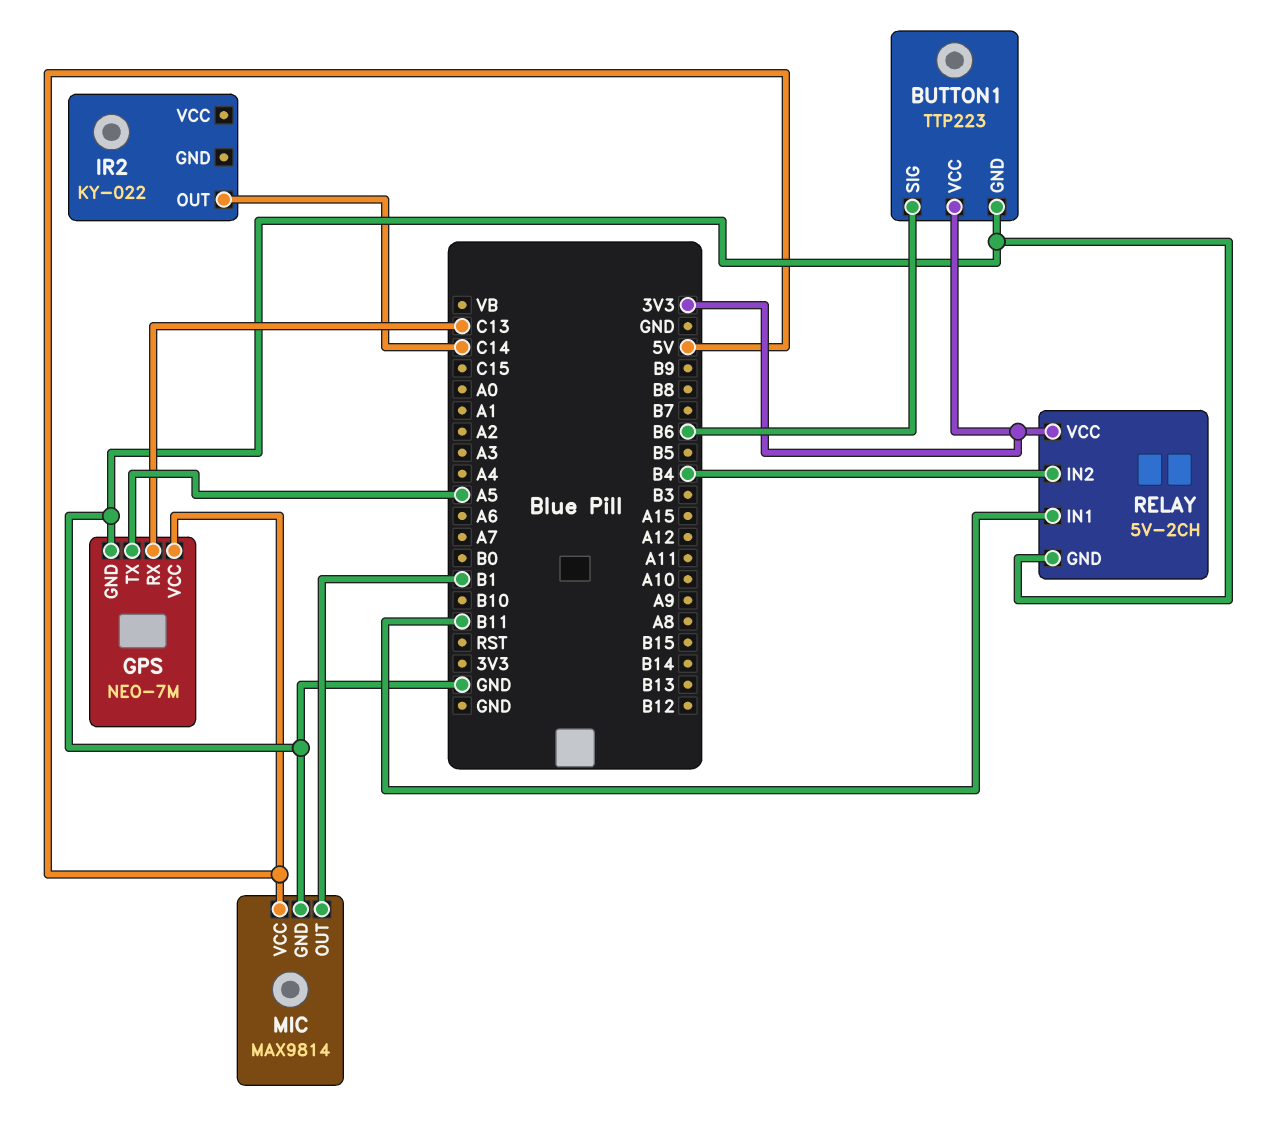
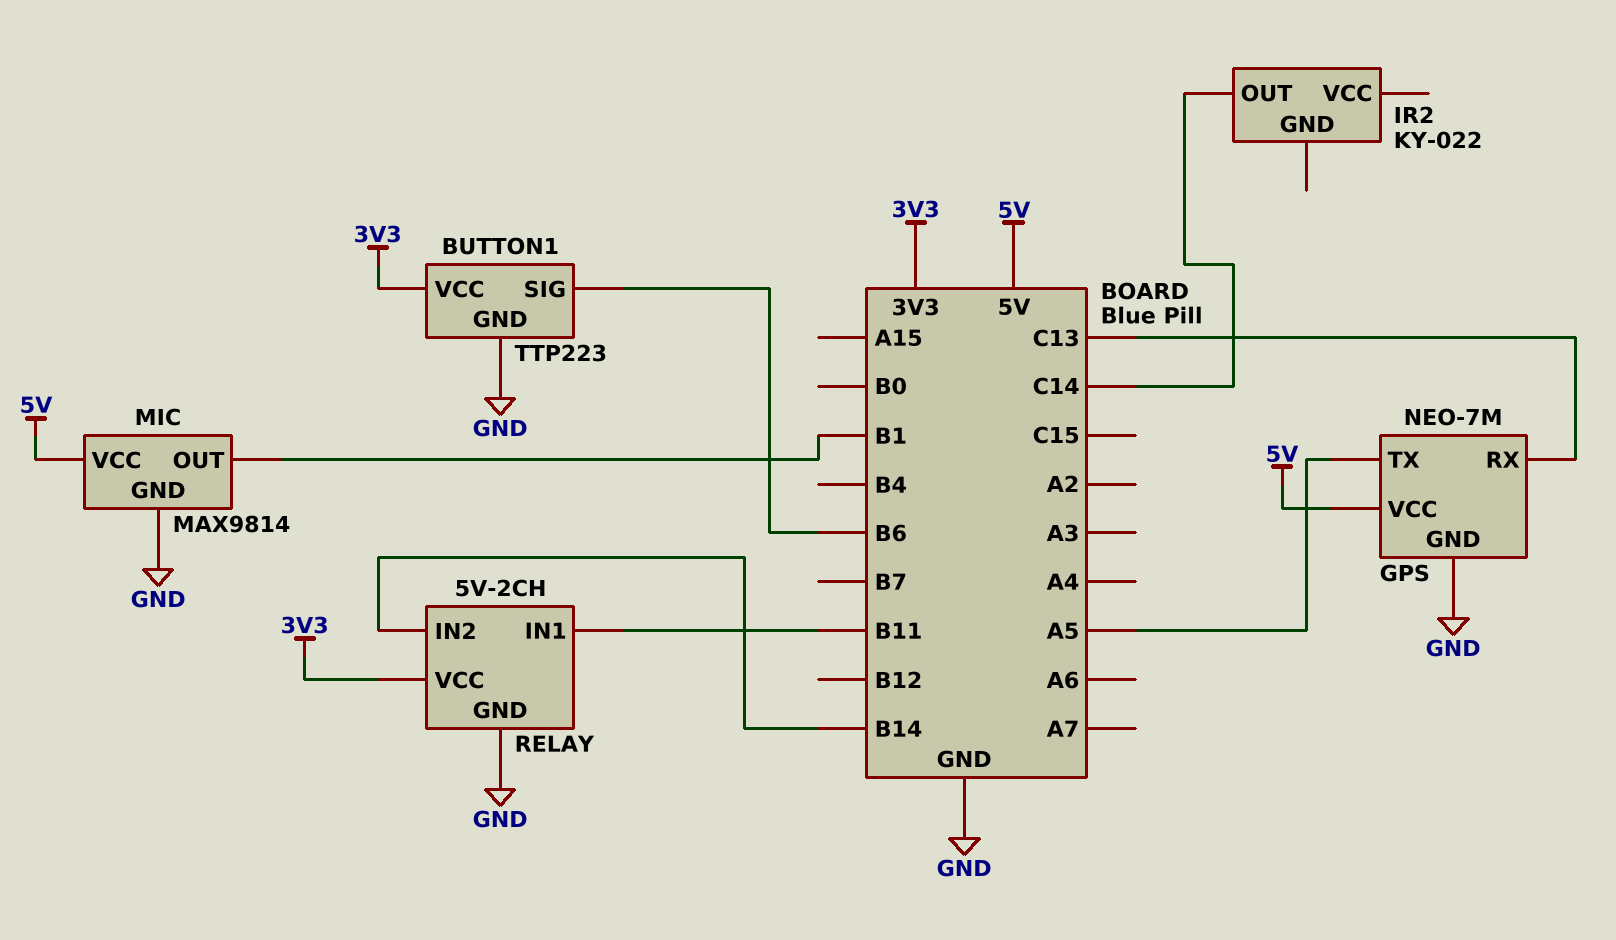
RELAY pin IN2: B4 -> B14

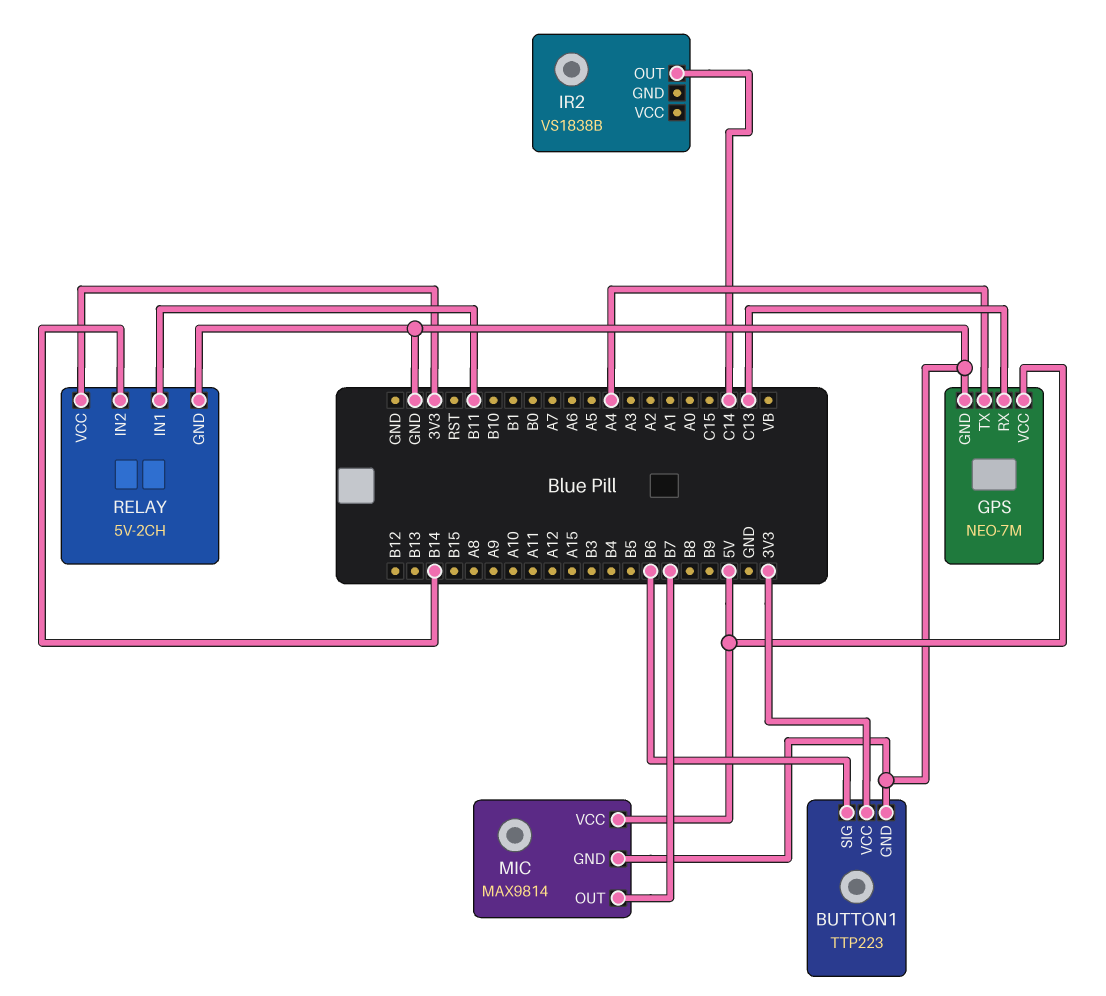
GPS pin TX: A5 -> A4
IR2: KY-022 -> VS1838B
MIC pin OUT: B1 -> B7

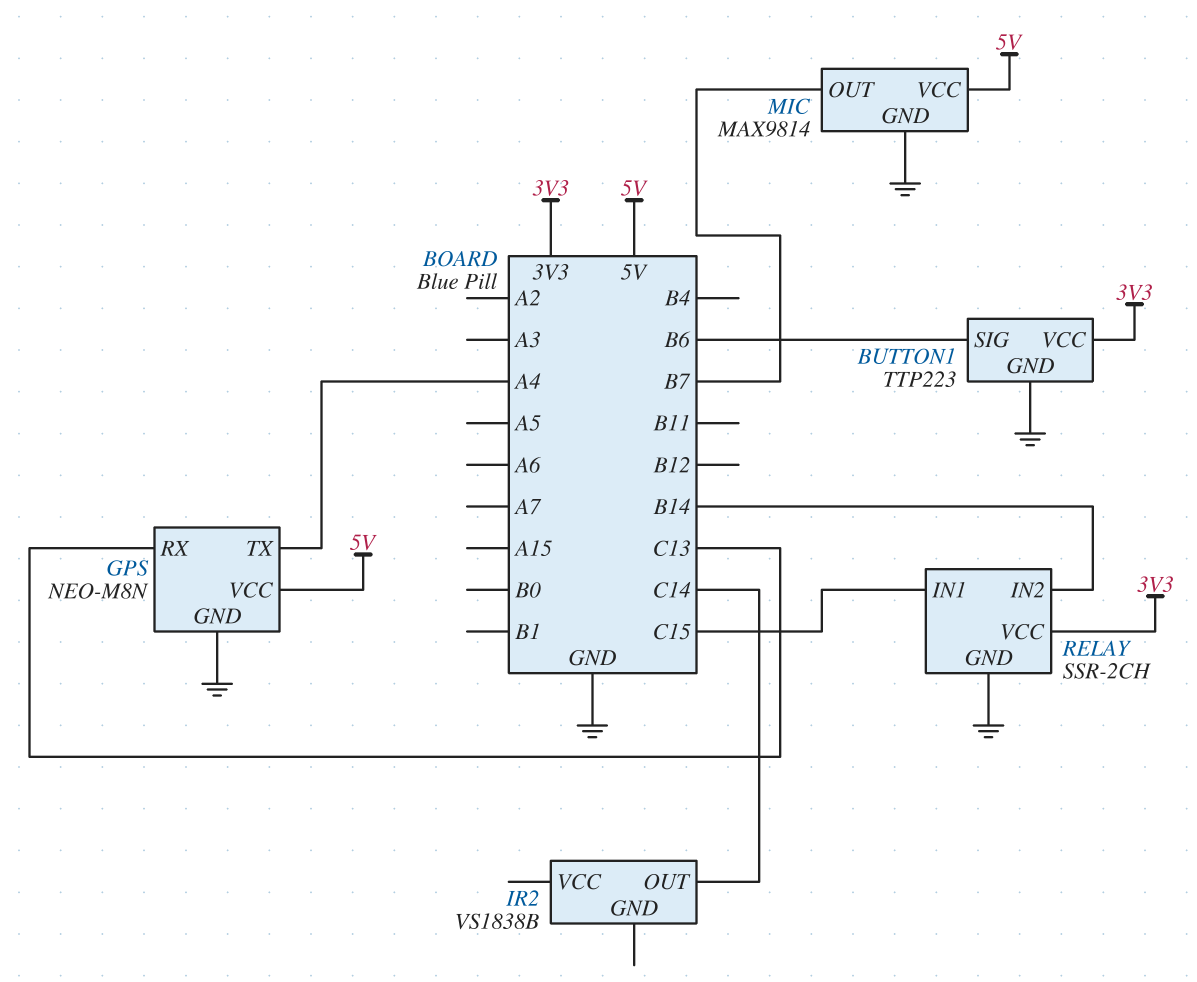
GPS: NEO-7M -> NEO-M8N
RELAY: 5V-2CH -> SSR-2CH
RELAY pin IN1: B11 -> C15

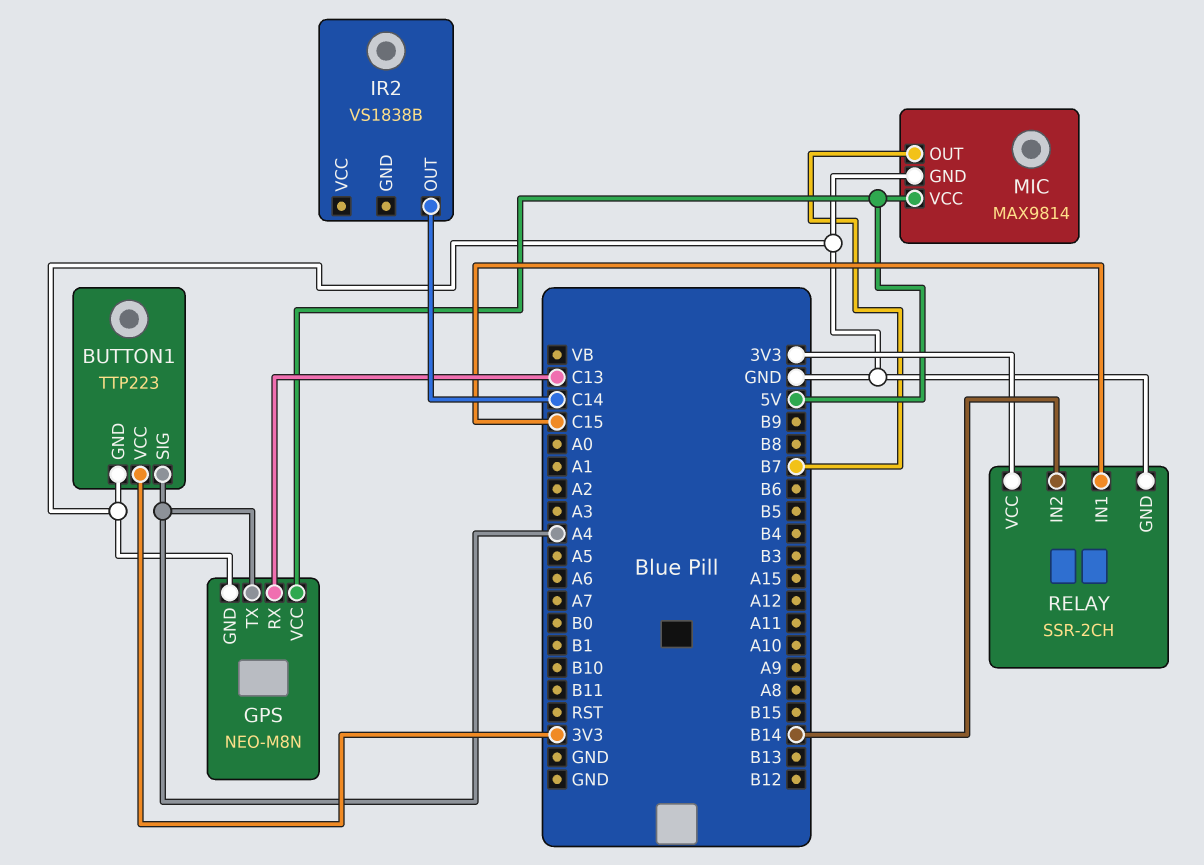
BUTTON1 pin SIG: B6 -> A4

